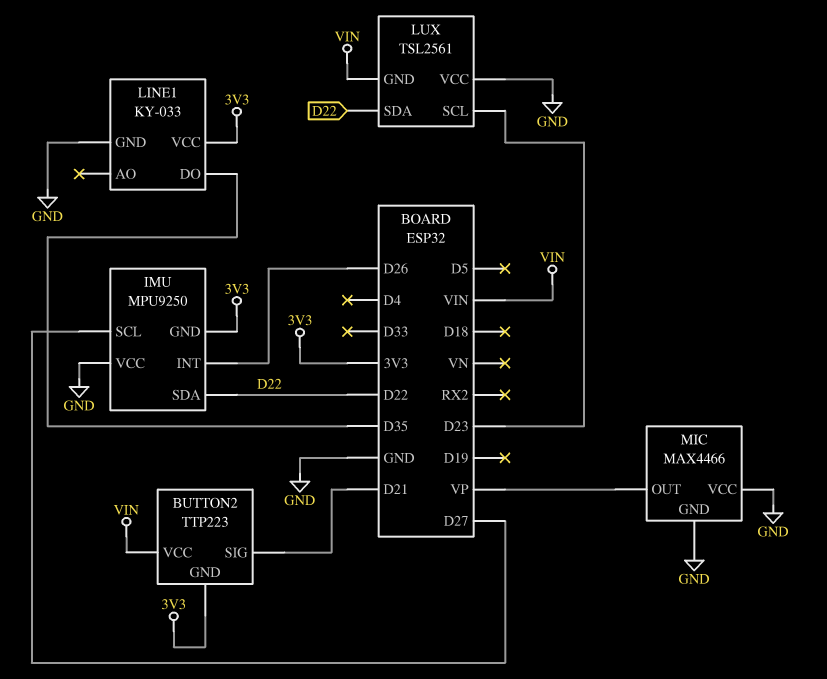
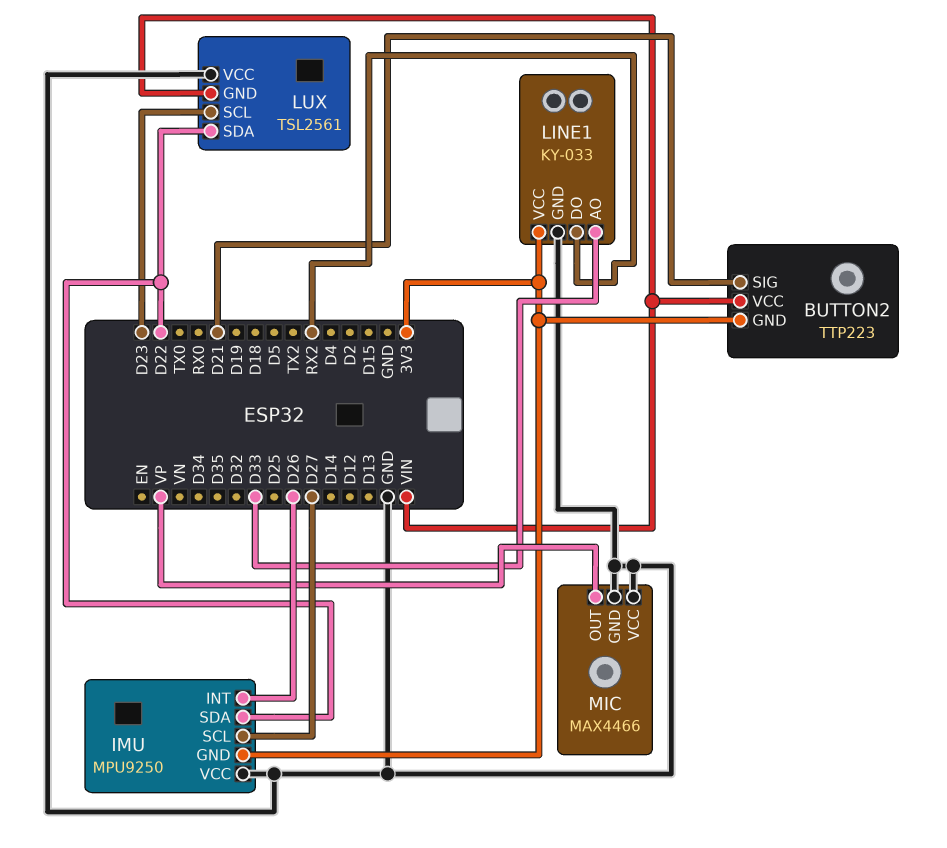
LINE1 pin AO: none -> D33
LINE1 pin DO: D35 -> RX2

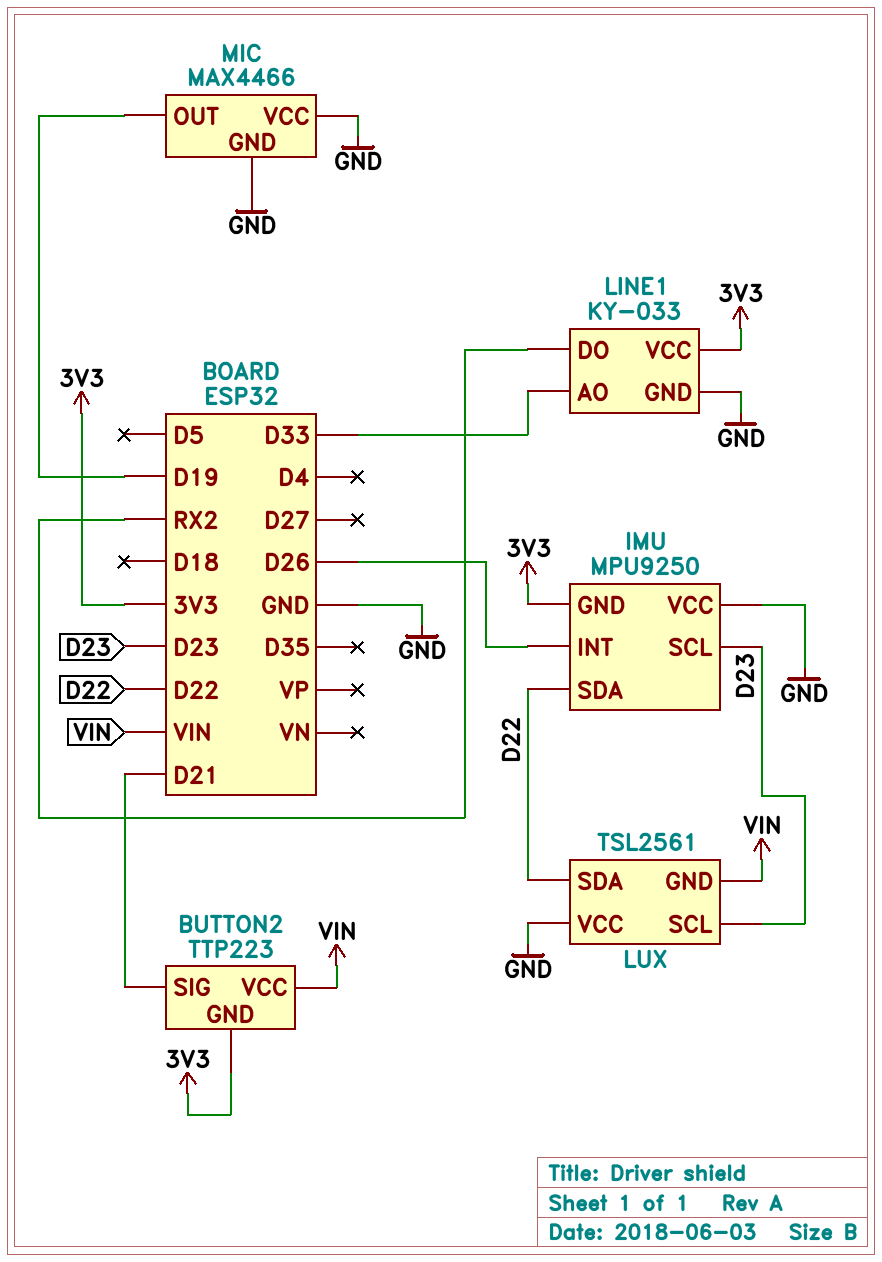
IMU pin SCL: D27 -> D23
MIC pin OUT: VP -> D19

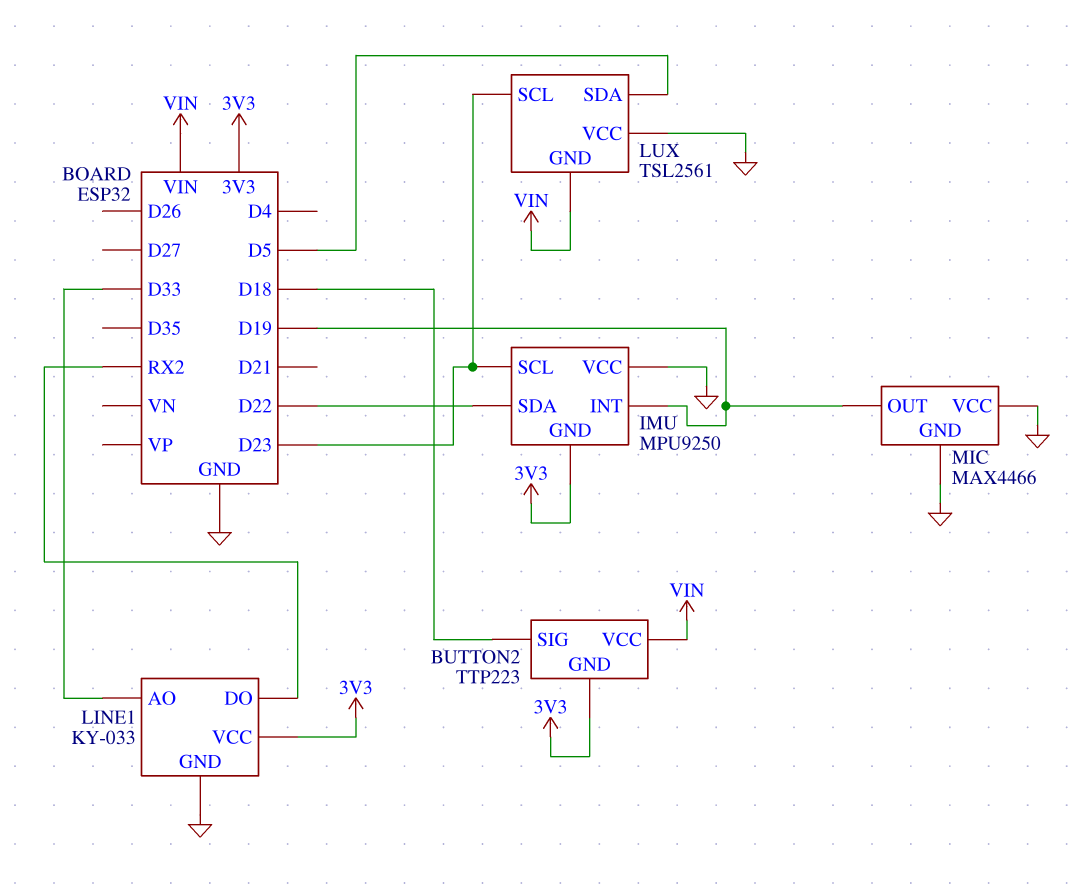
BUTTON2 pin SIG: D21 -> D18
IMU pin INT: D26 -> D19
LUX pin SDA: D22 -> D5

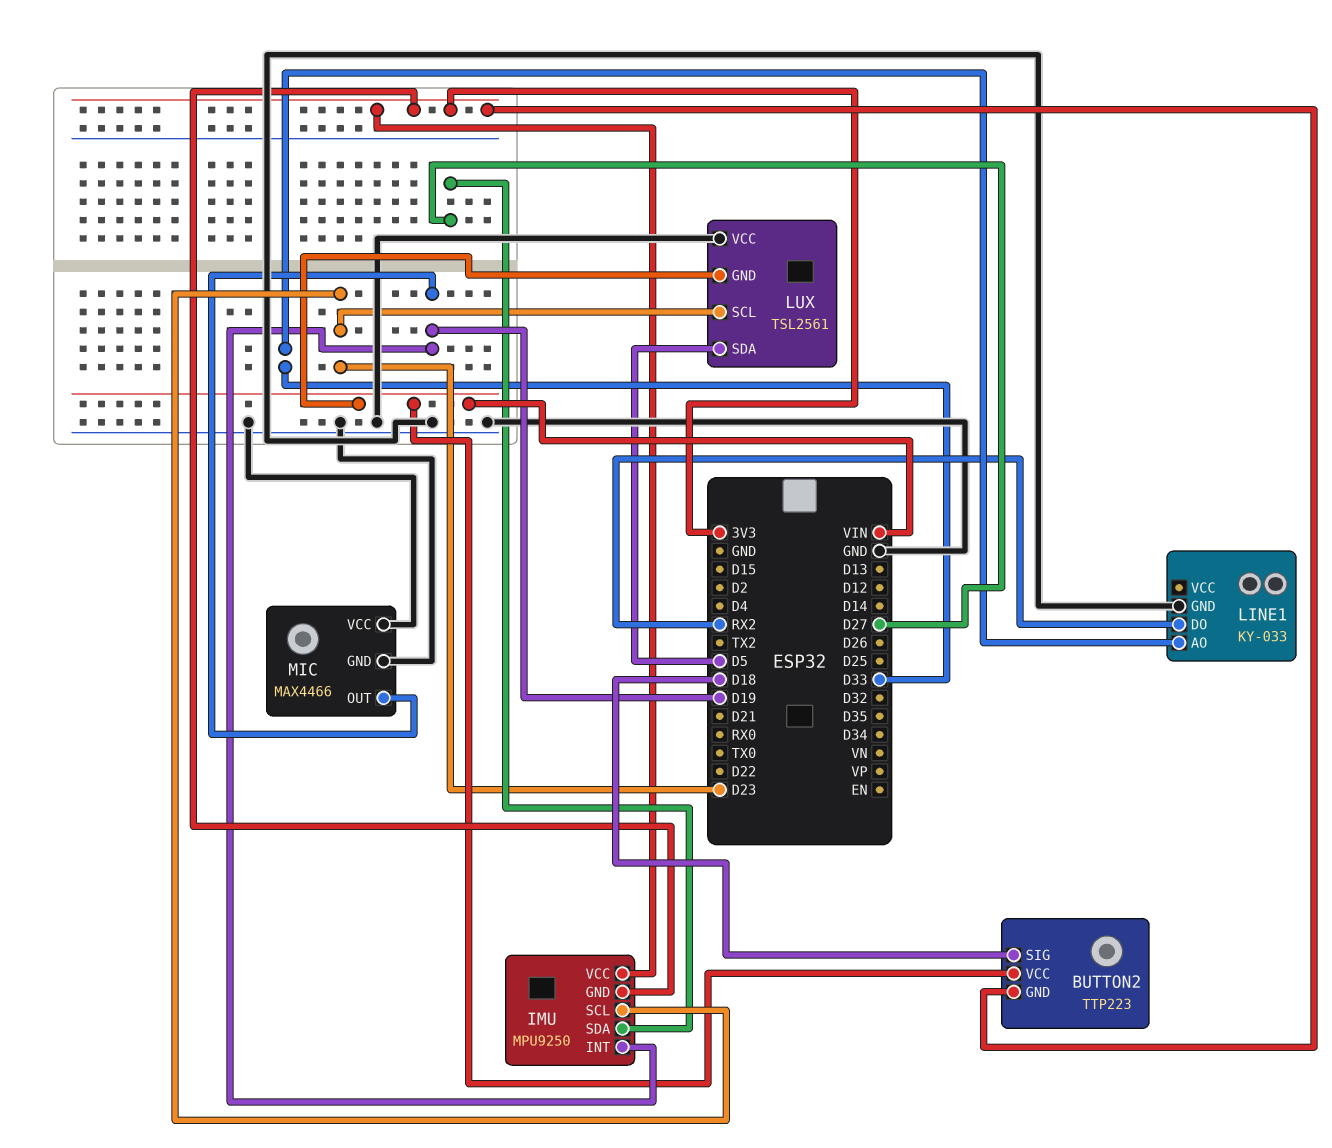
IMU pin SDA: D22 -> D27
IMU pin VCC: GND -> 3V3
LINE1 pin VCC: 3V3 -> none

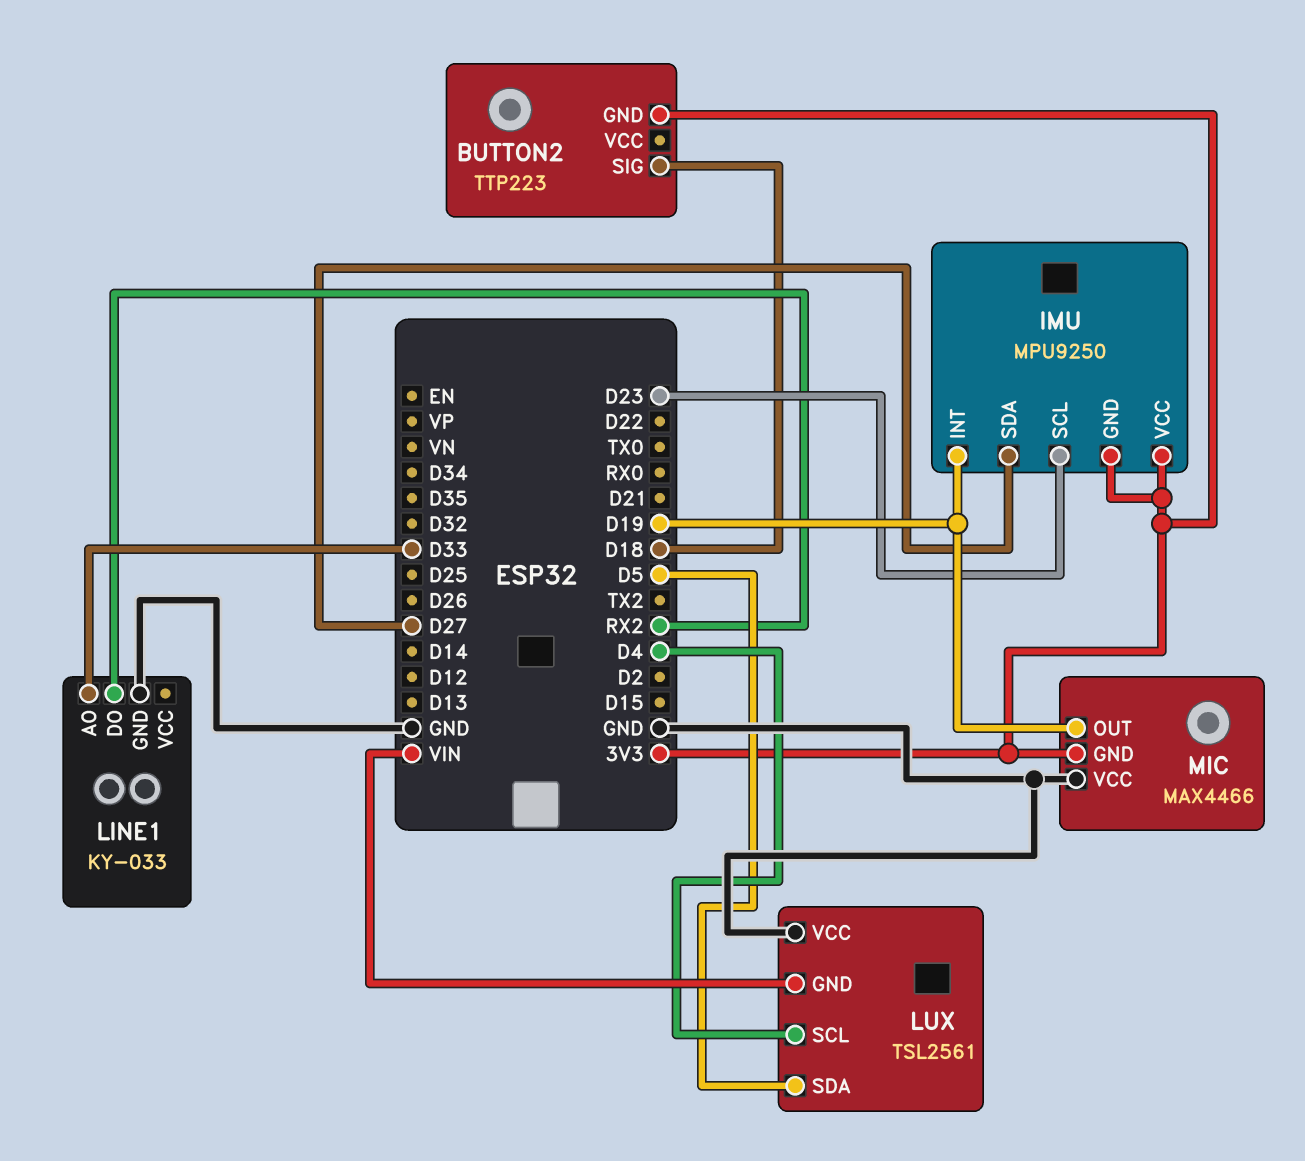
BUTTON2 pin VCC: VIN -> none
LUX pin SCL: D23 -> D4
MIC pin GND: GND -> 3V3

